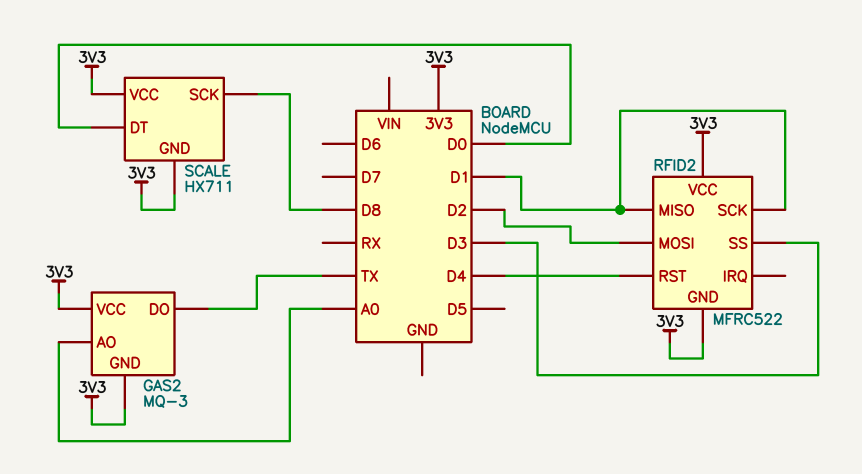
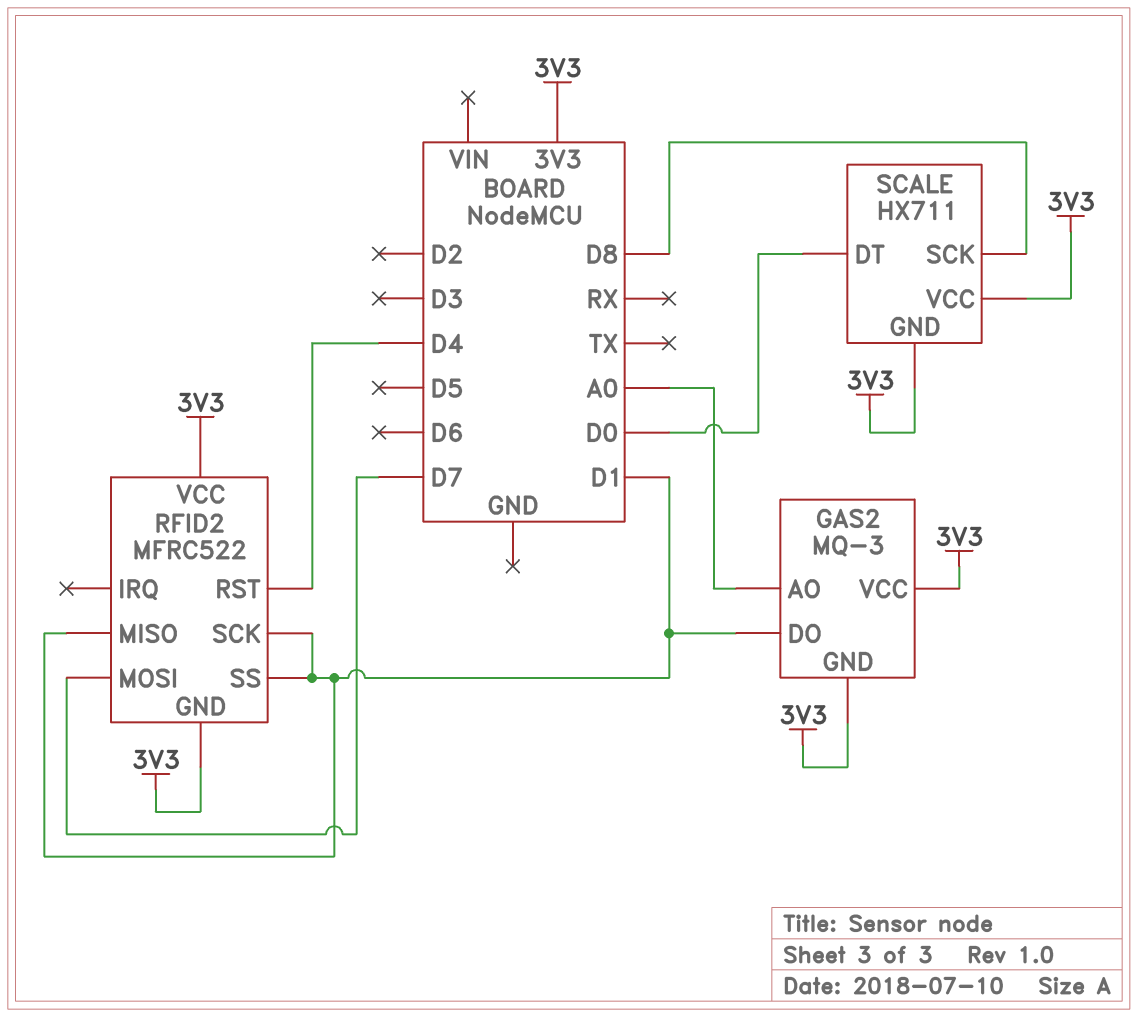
GAS2 pin DO: TX -> D1
RFID2 pin MOSI: D2 -> D7
RFID2 pin SS: D3 -> D1

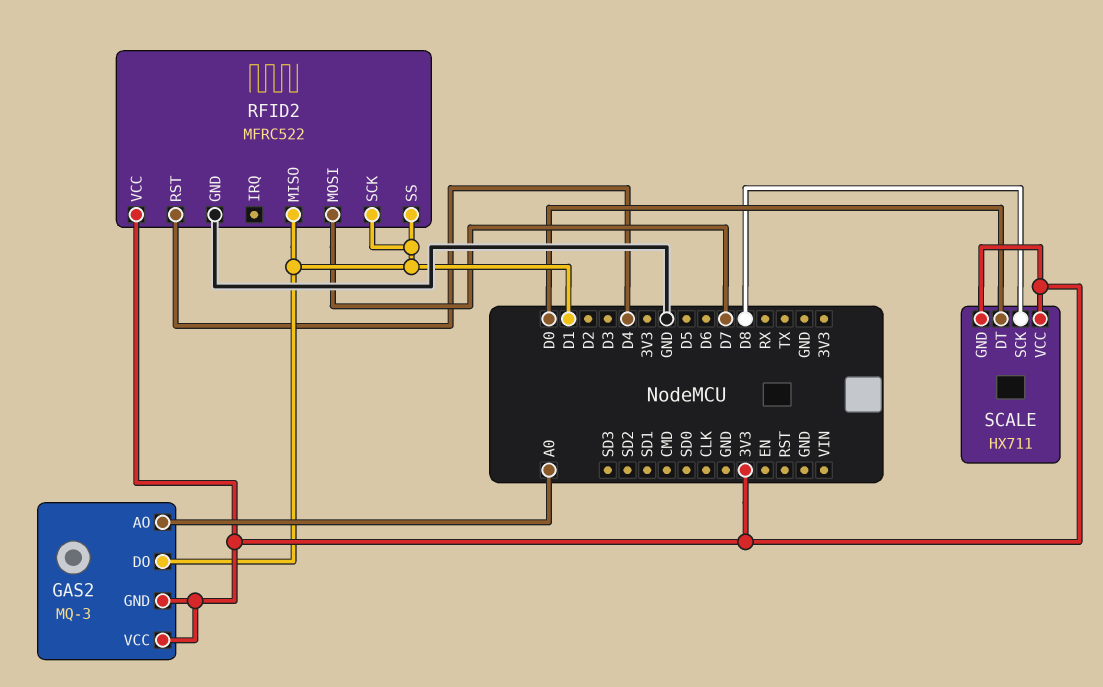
RFID2 pin GND: 3V3 -> GND

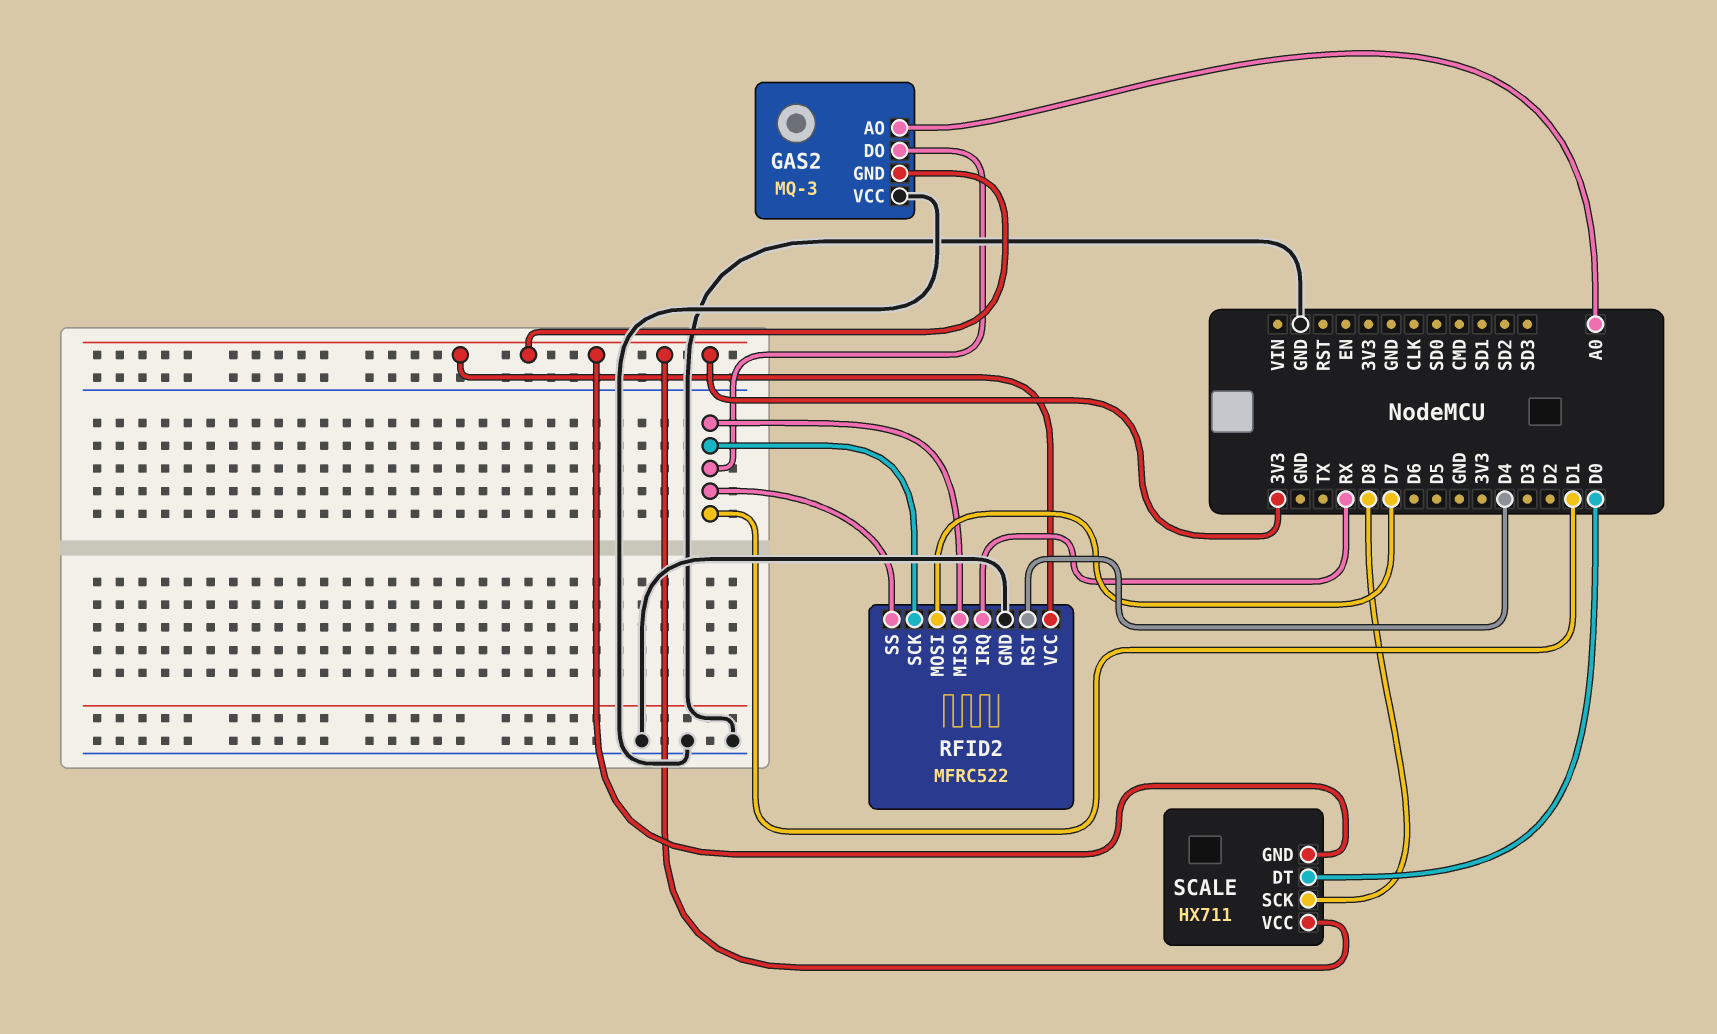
GAS2 pin VCC: 3V3 -> GND
RFID2 pin IRQ: none -> RX

